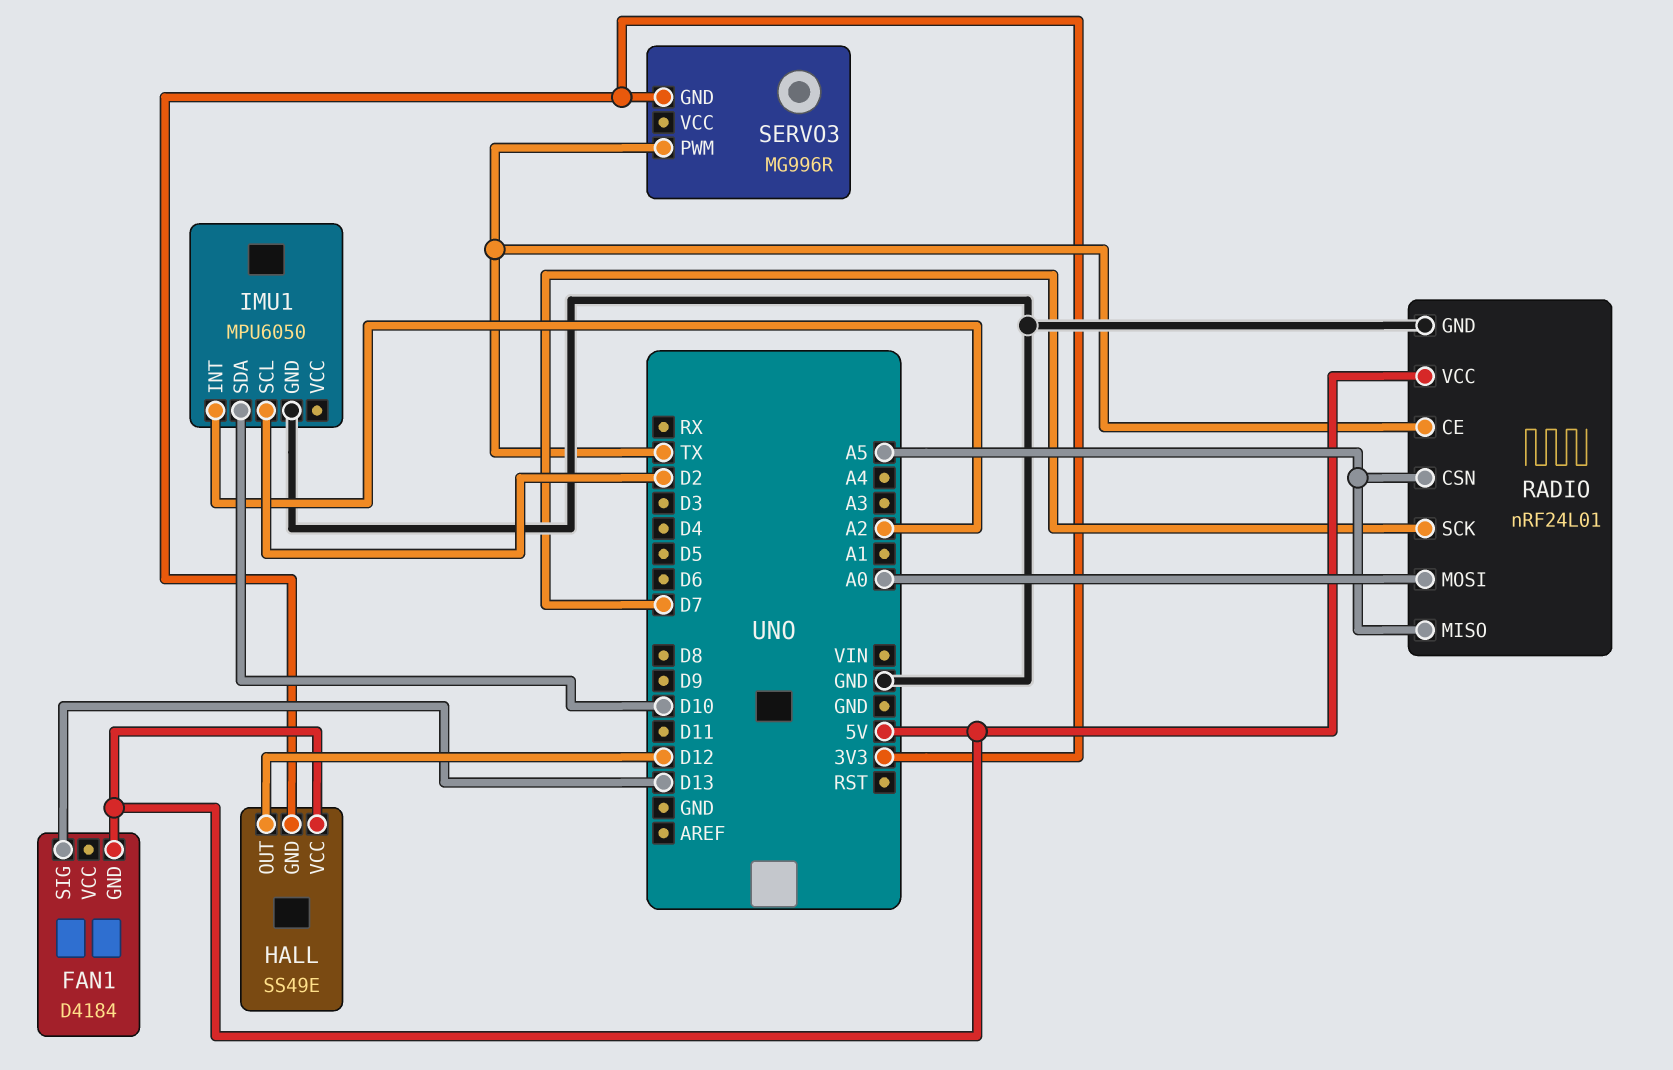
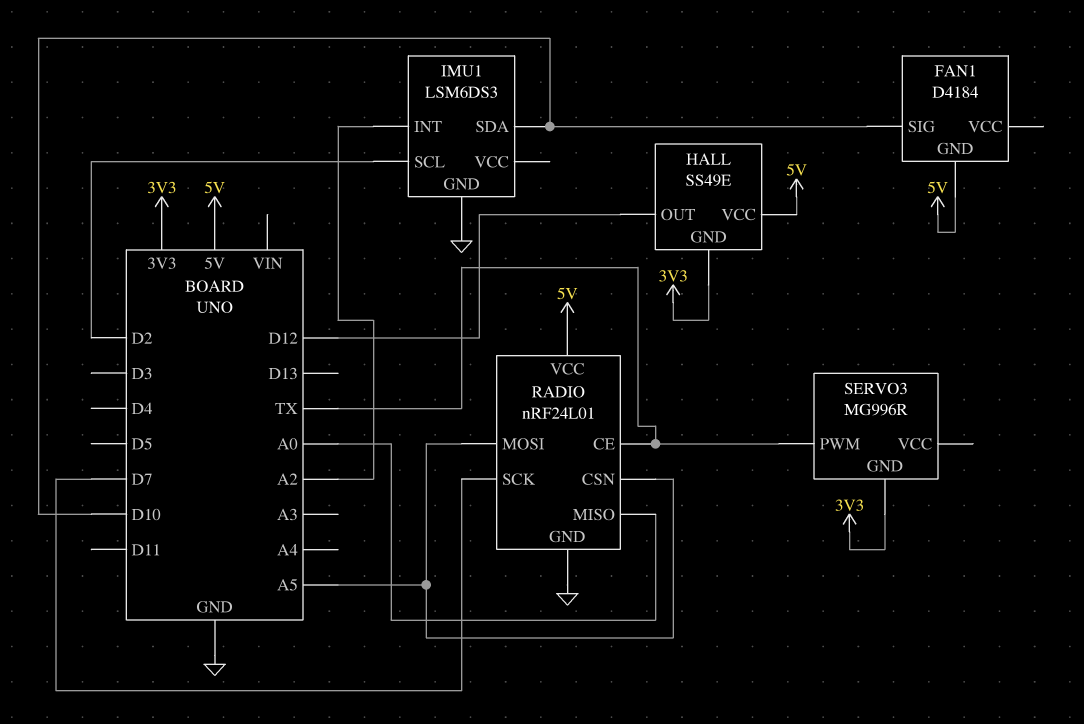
FAN1 pin SIG: D13 -> D10
IMU1: MPU6050 -> LSM6DS3
RADIO pin MISO: A5 -> A0
RADIO pin MOSI: A0 -> A5

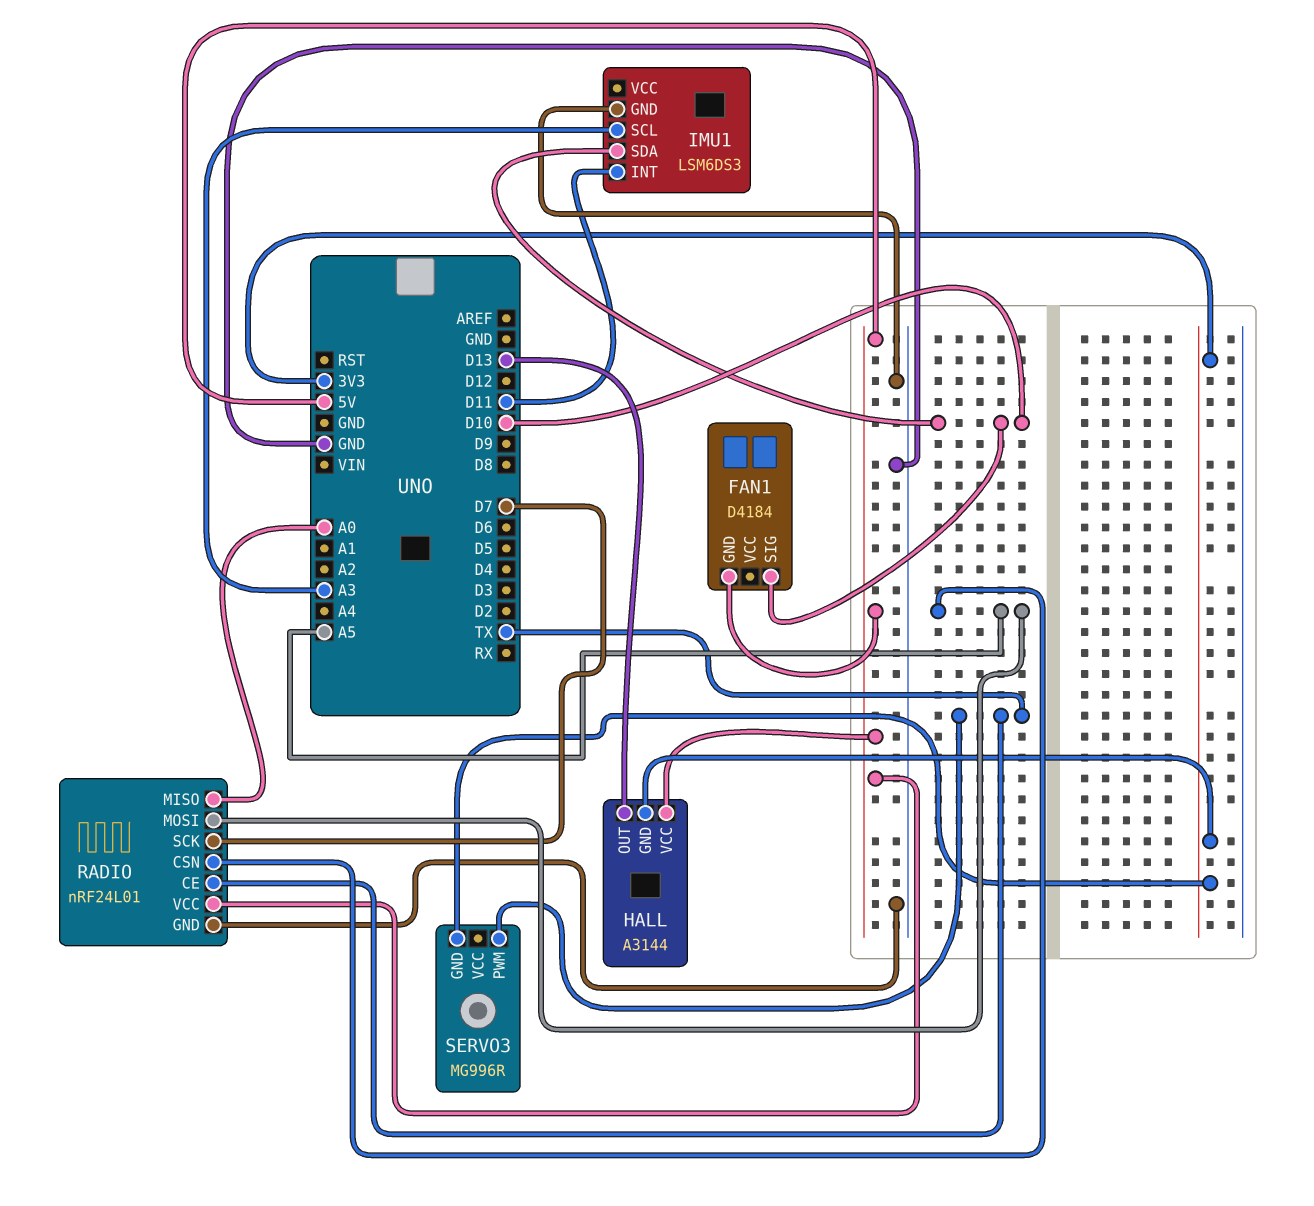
HALL: SS49E -> A3144
HALL pin OUT: D12 -> D13
IMU1 pin INT: A2 -> D11
IMU1 pin SCL: D2 -> A3

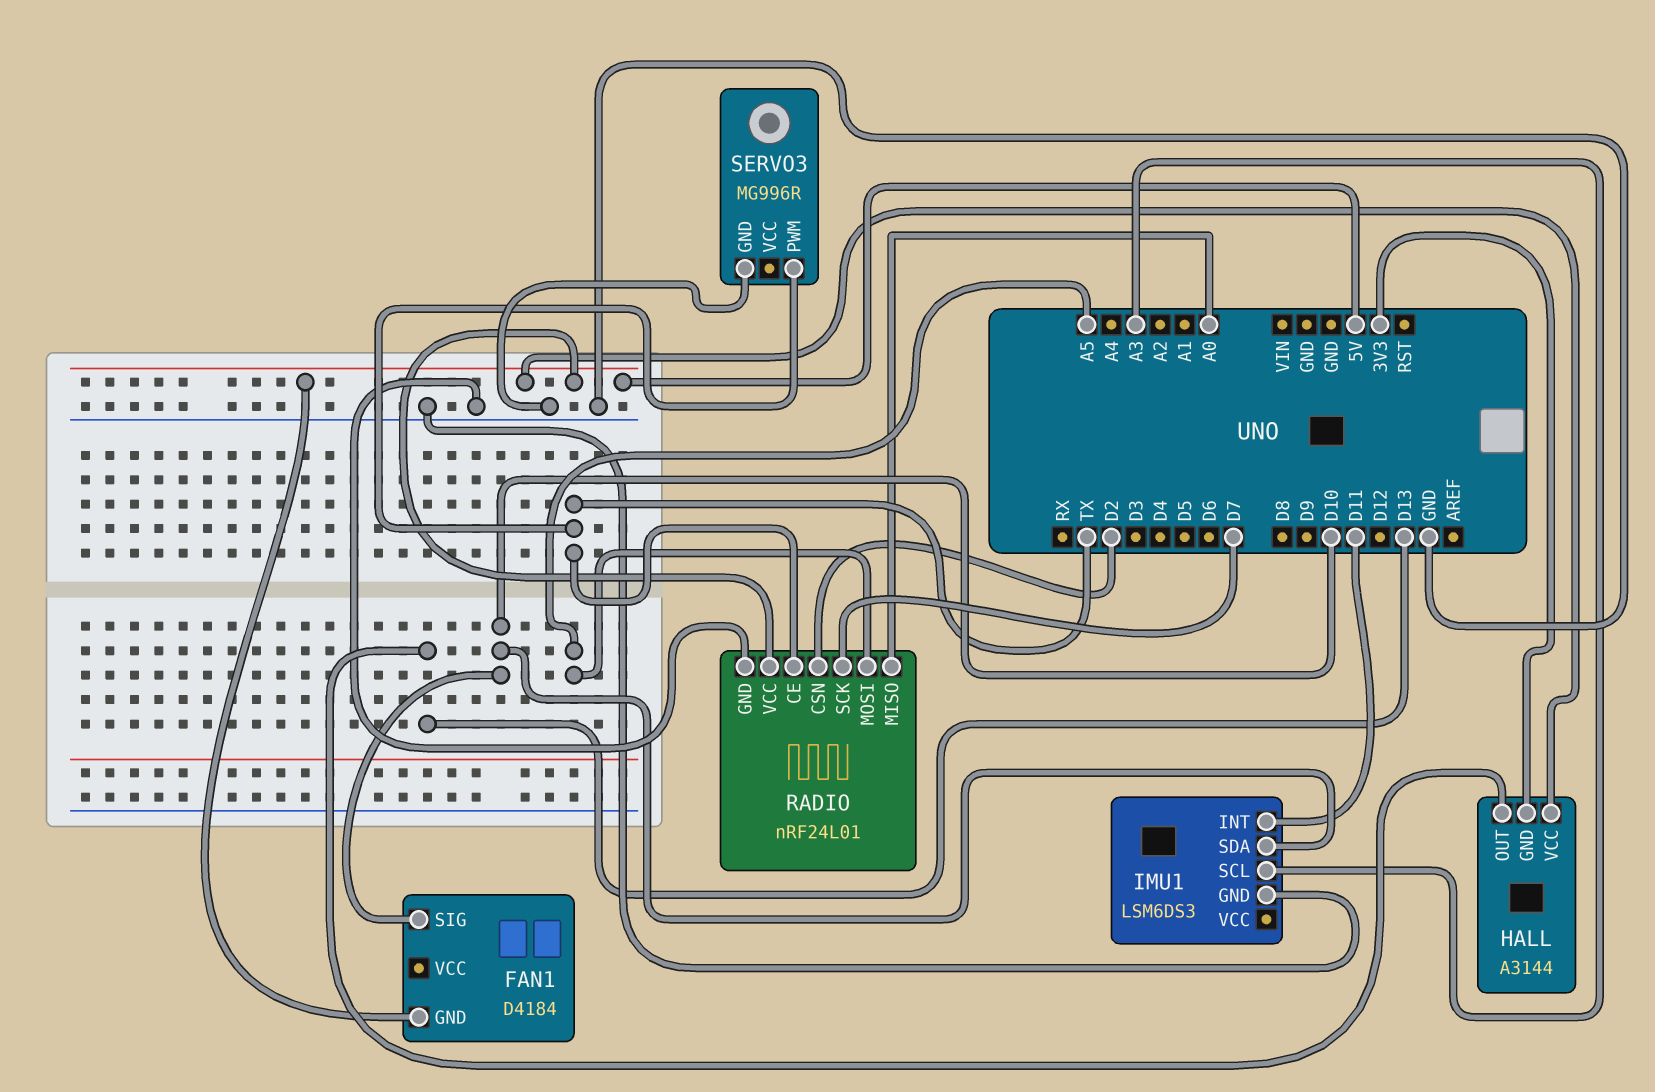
RADIO pin CSN: A5 -> D2
SERVO3 pin GND: 3V3 -> GND

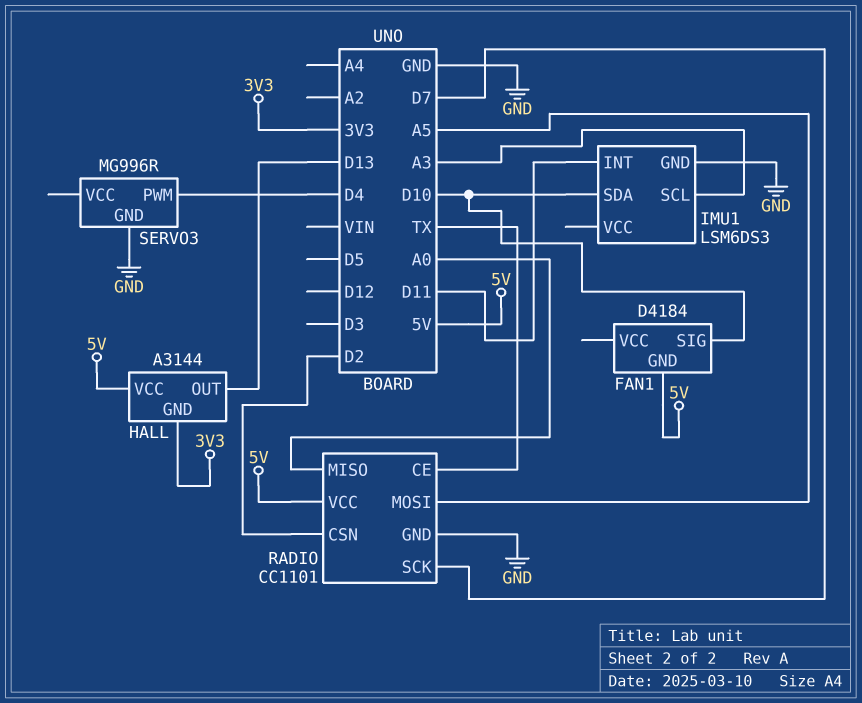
RADIO: nRF24L01 -> CC1101
SERVO3 pin PWM: TX -> D4

